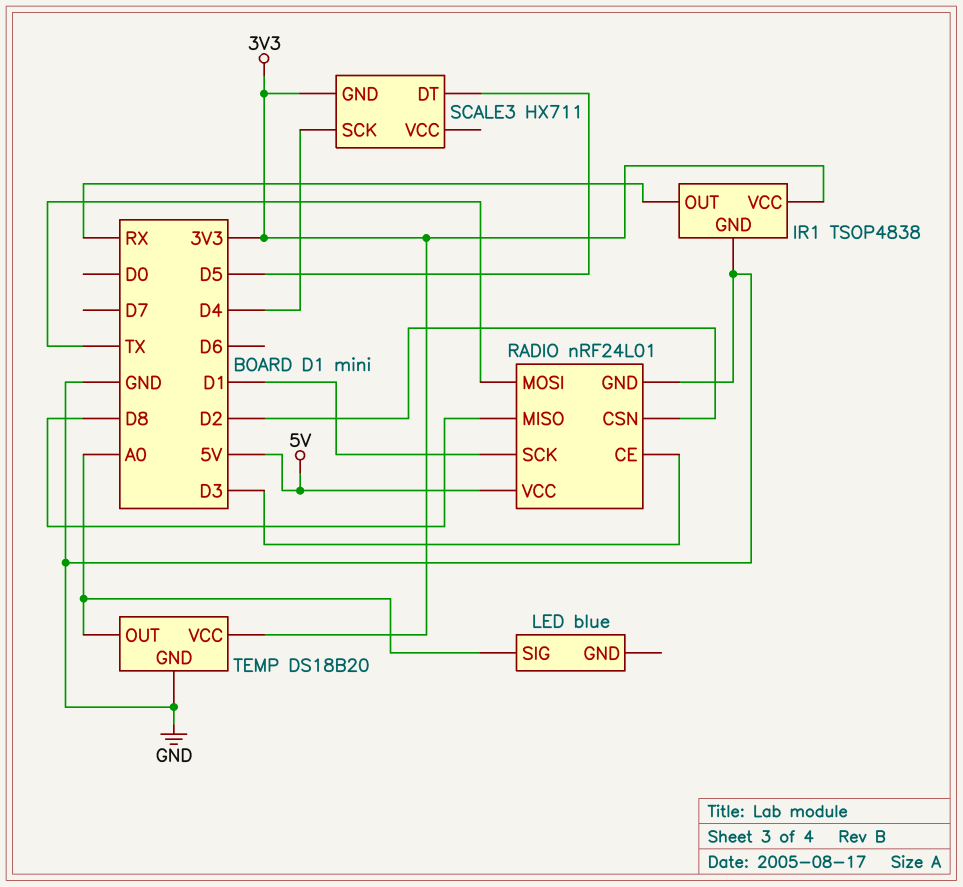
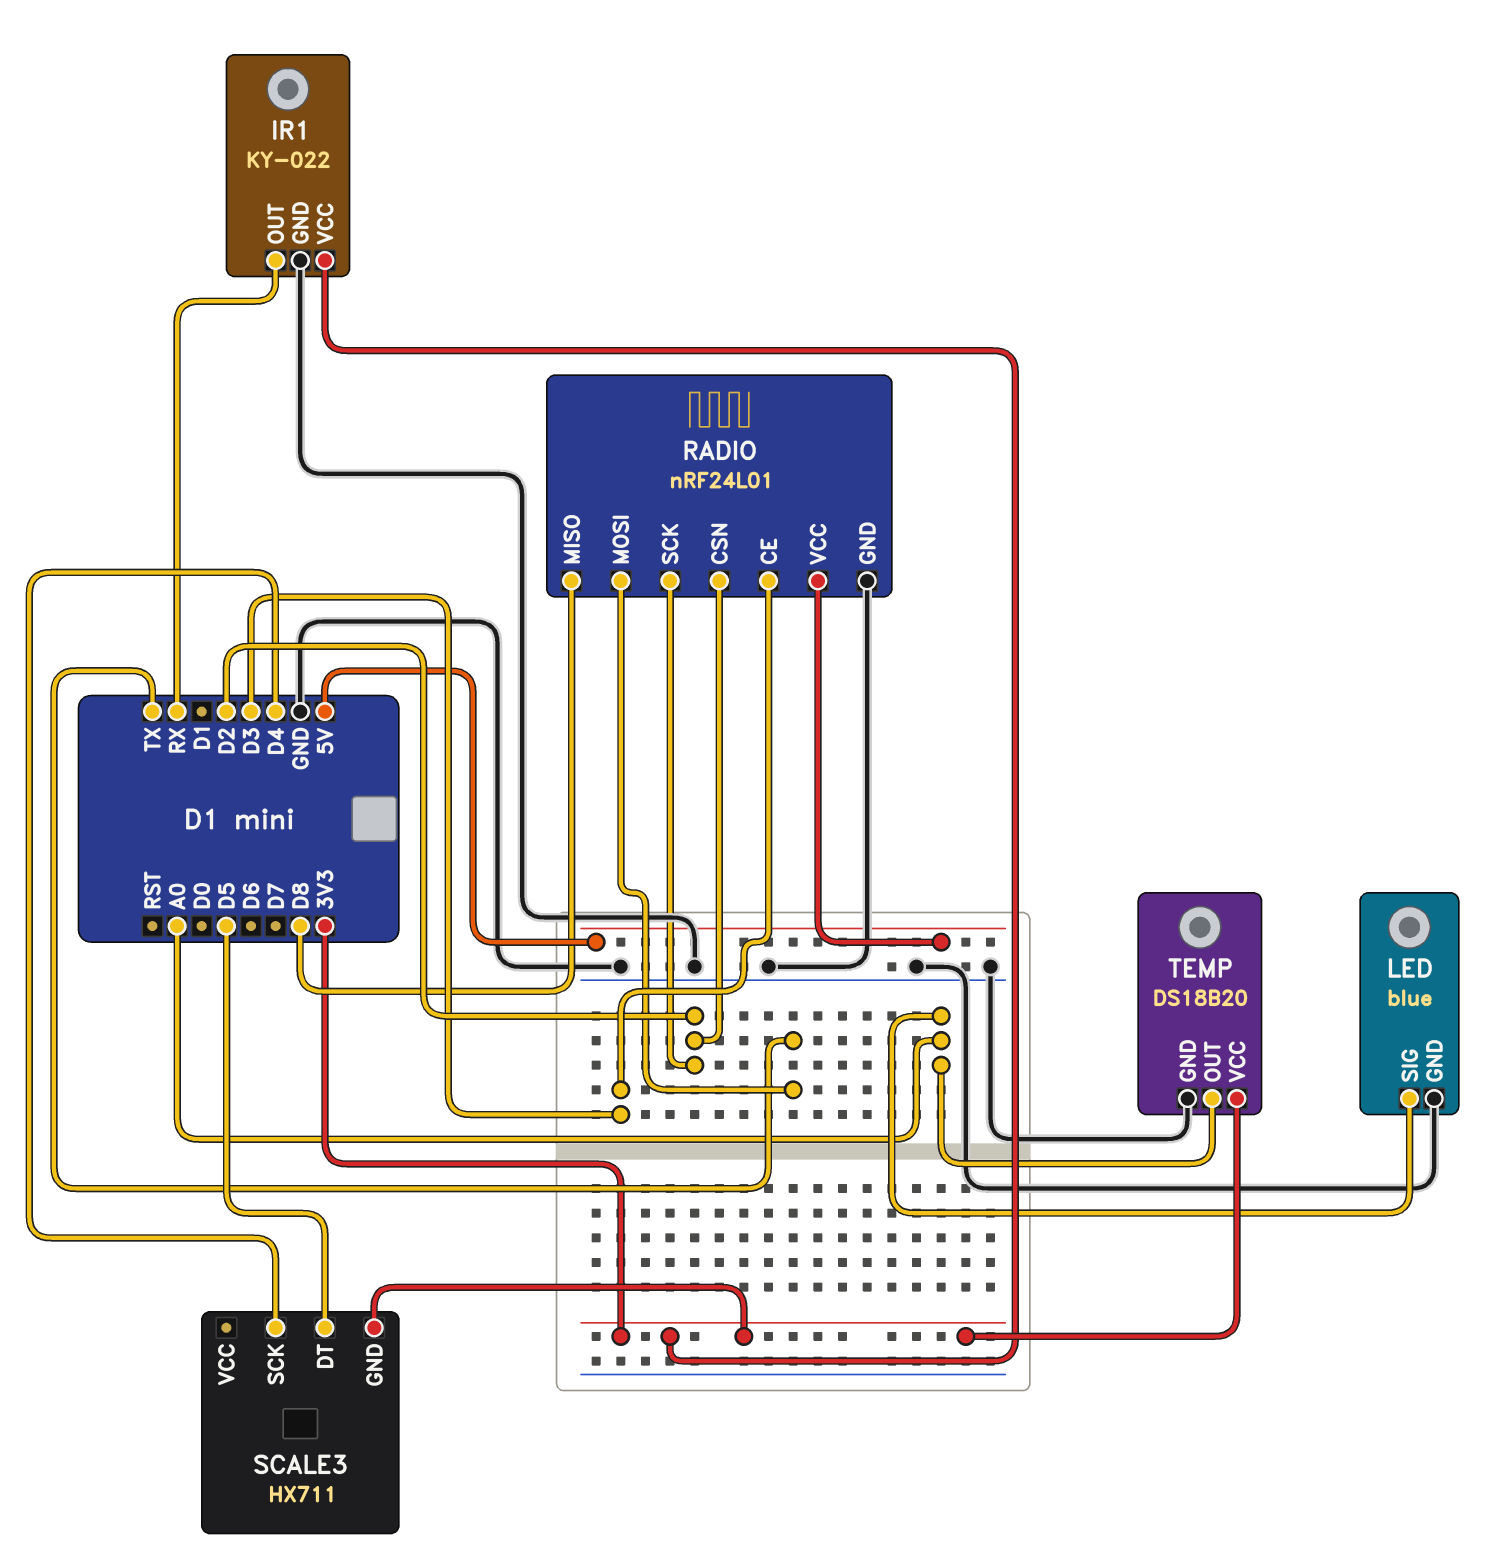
IR1: TSOP4838 -> KY-022
LED pin GND: none -> GND
RADIO pin SCK: D1 -> D2

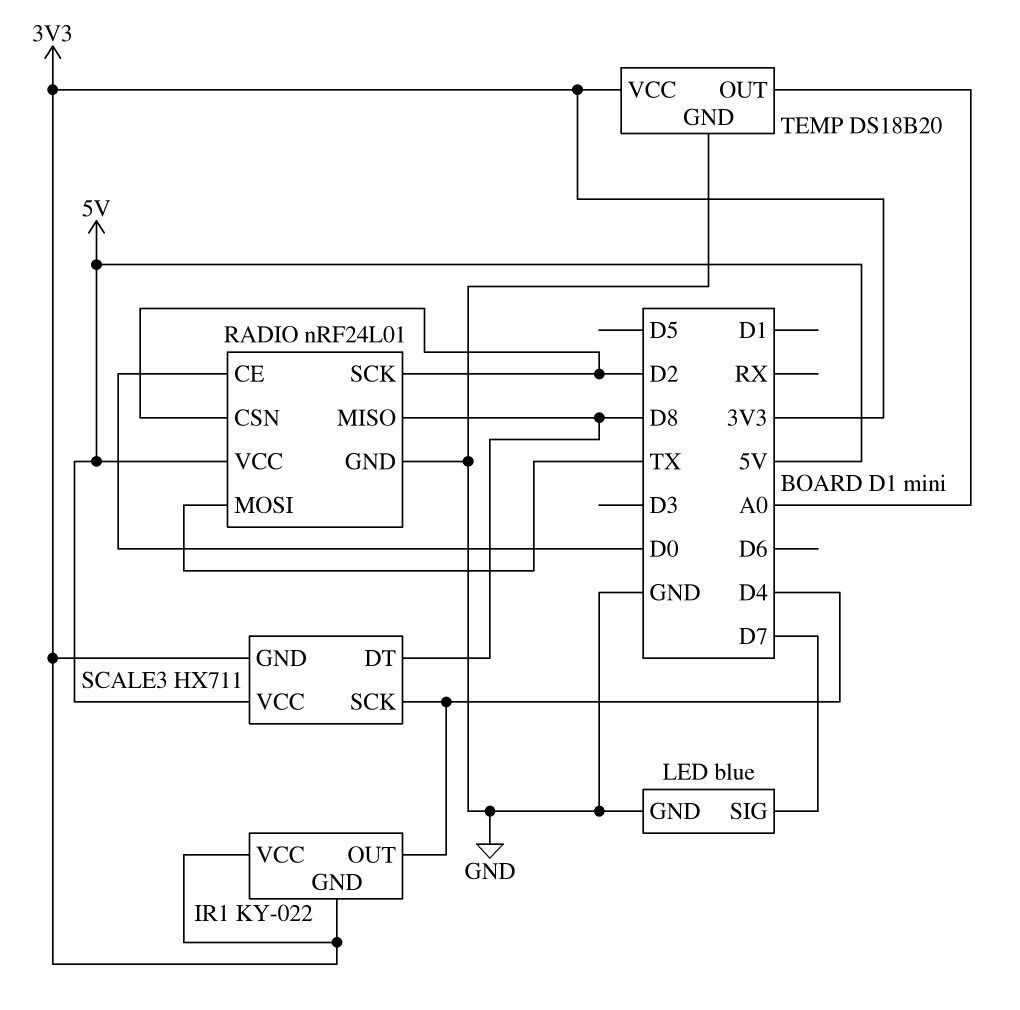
IR1 pin GND: GND -> 3V3
IR1 pin OUT: RX -> D4
LED pin SIG: A0 -> D7
RADIO pin CE: D3 -> D0
SCALE3 pin DT: D5 -> D8
SCALE3 pin VCC: none -> 5V

